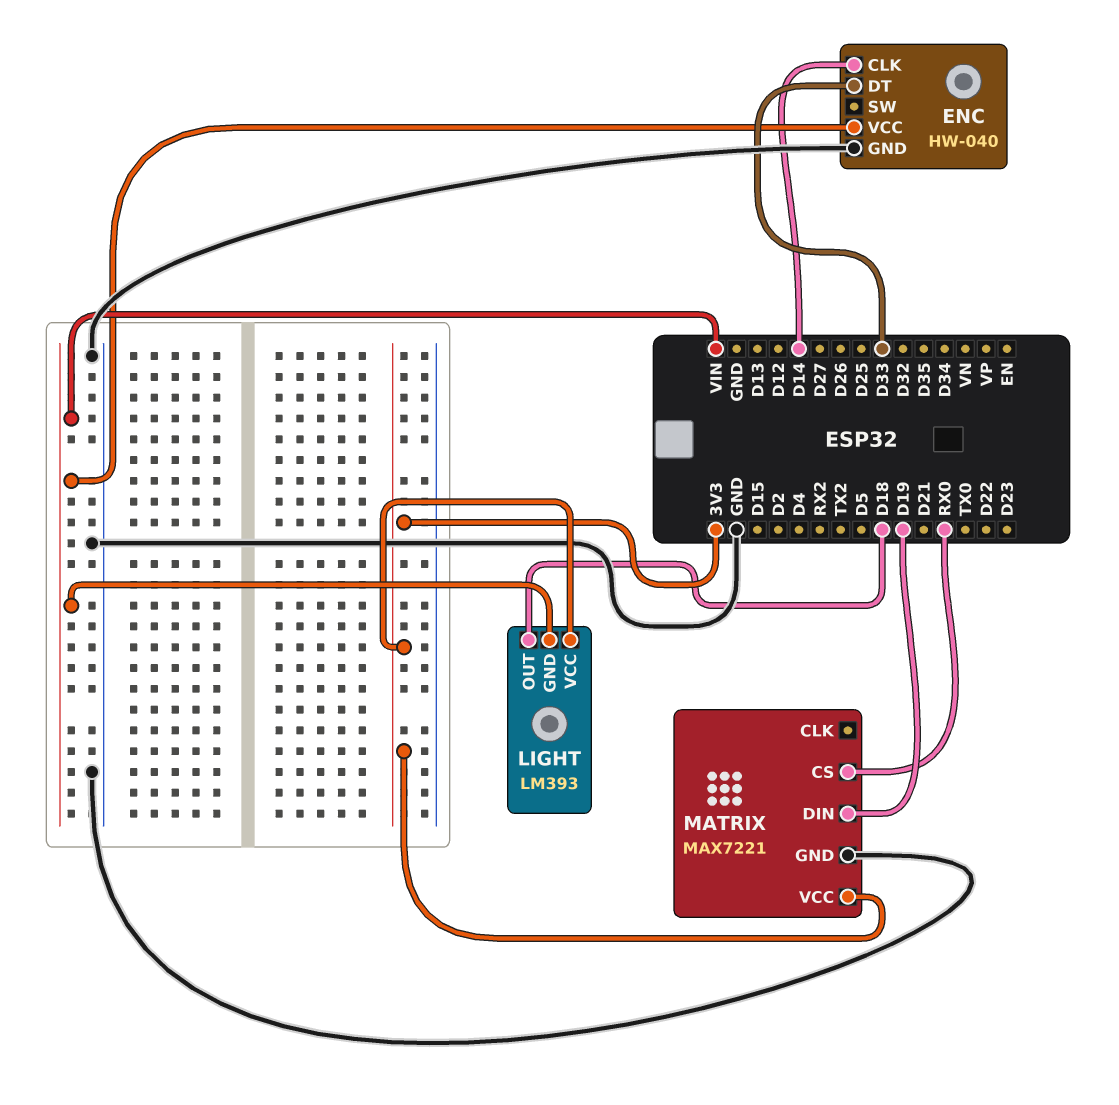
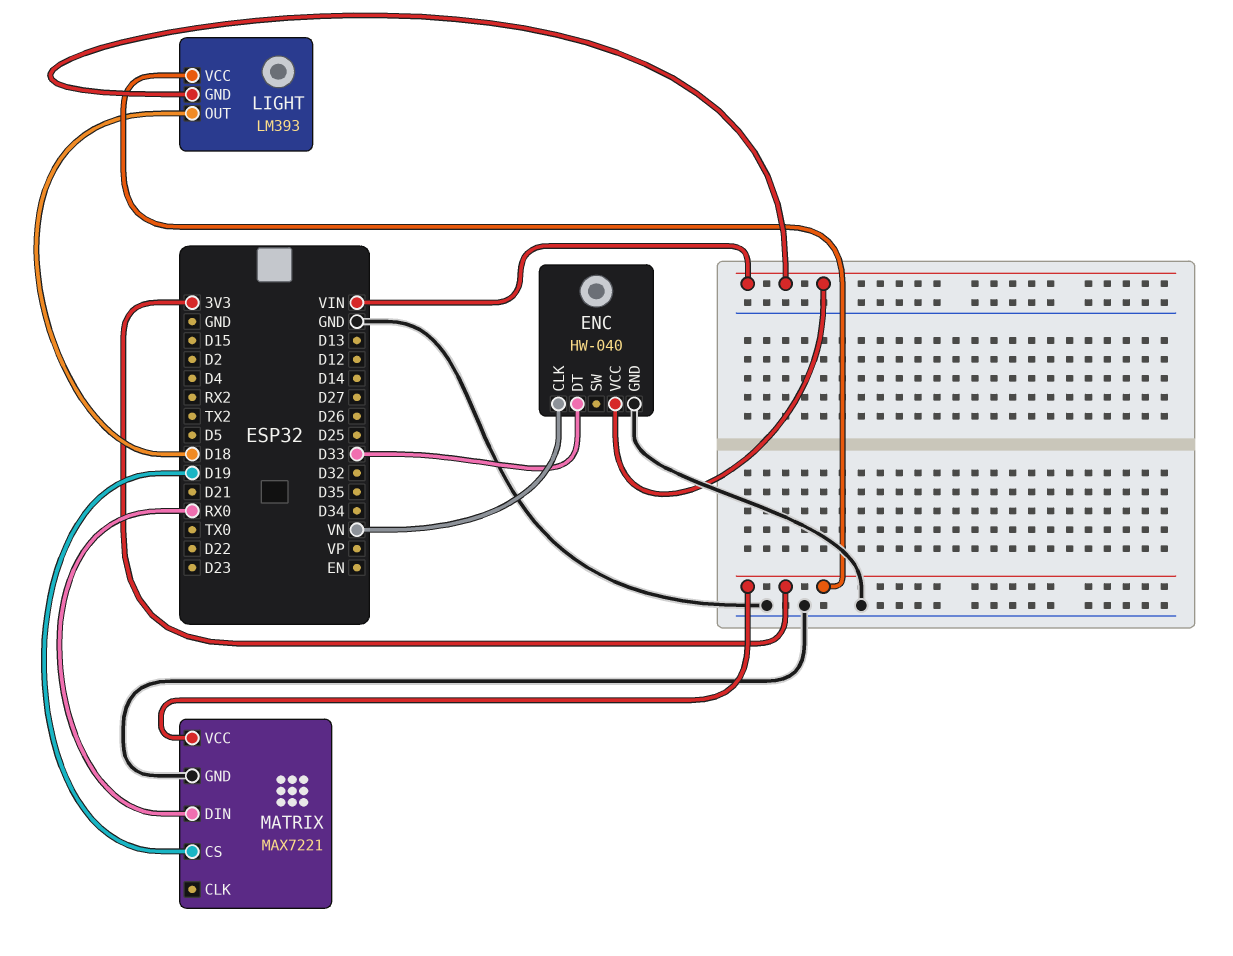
ENC pin CLK: D14 -> VN
MATRIX pin CS: RX0 -> D19
MATRIX pin DIN: D19 -> RX0

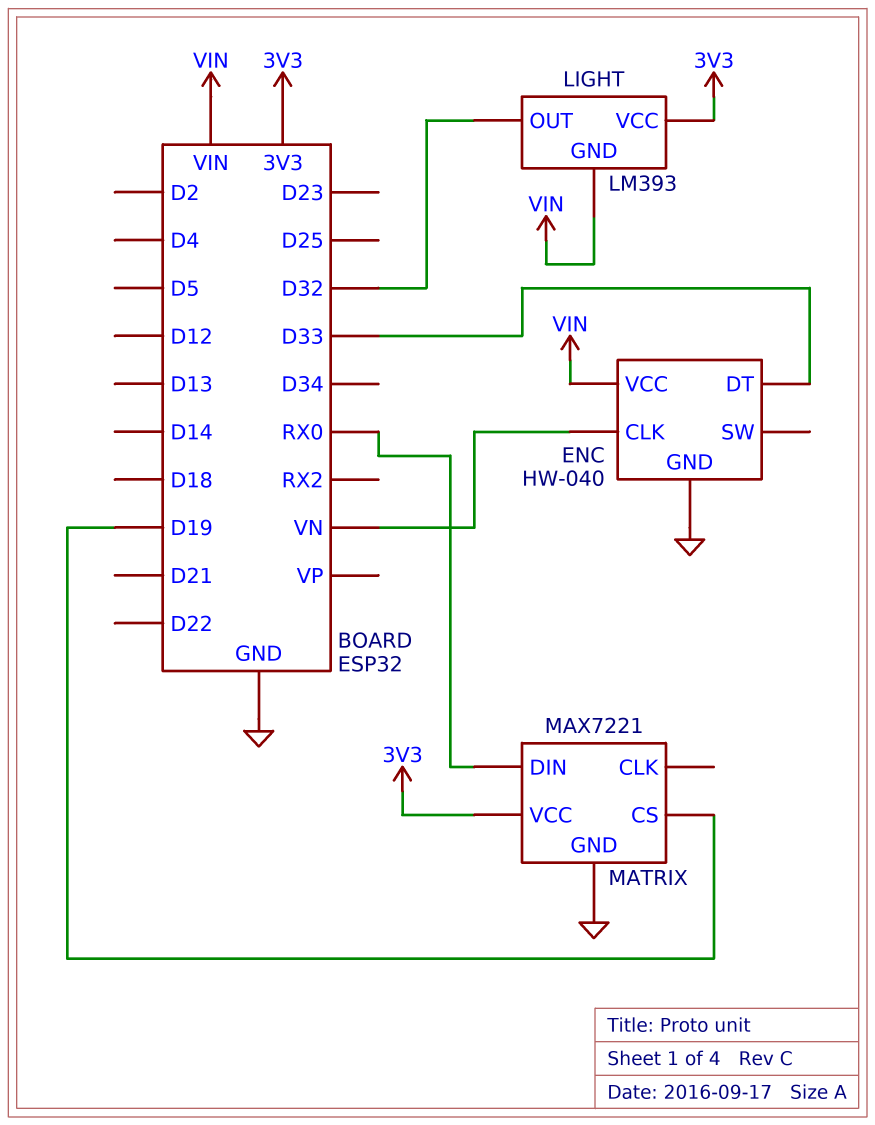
LIGHT pin OUT: D18 -> D32

